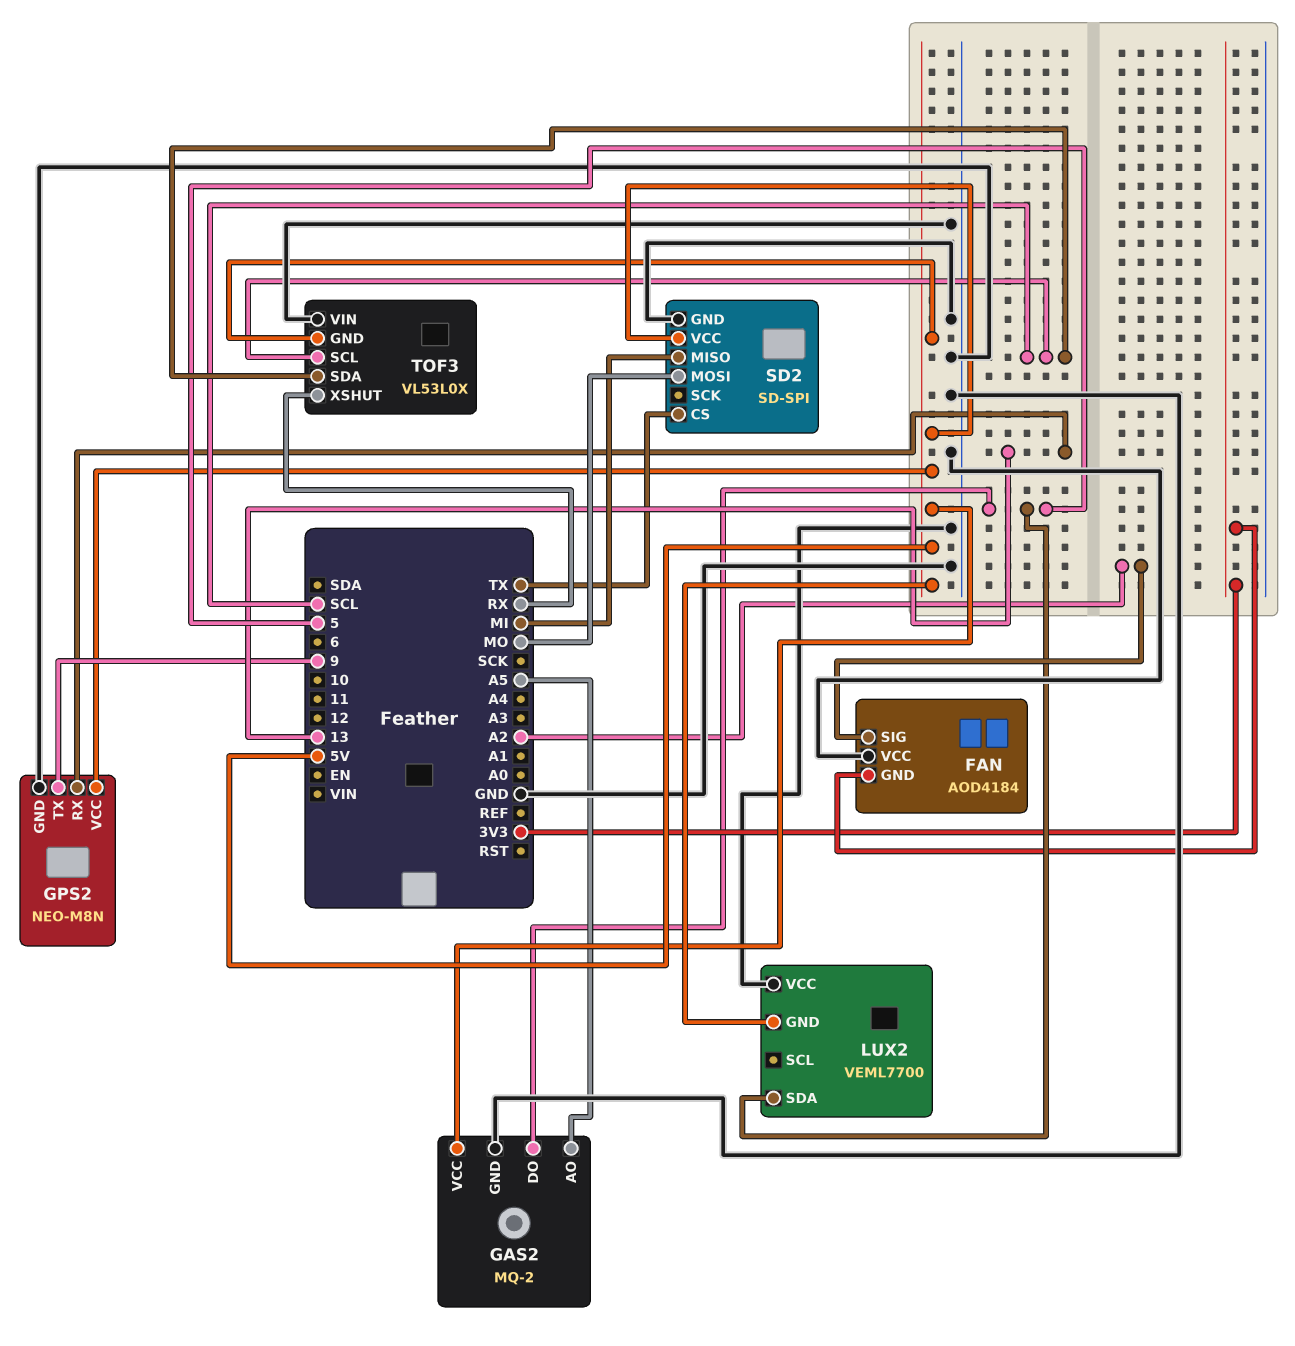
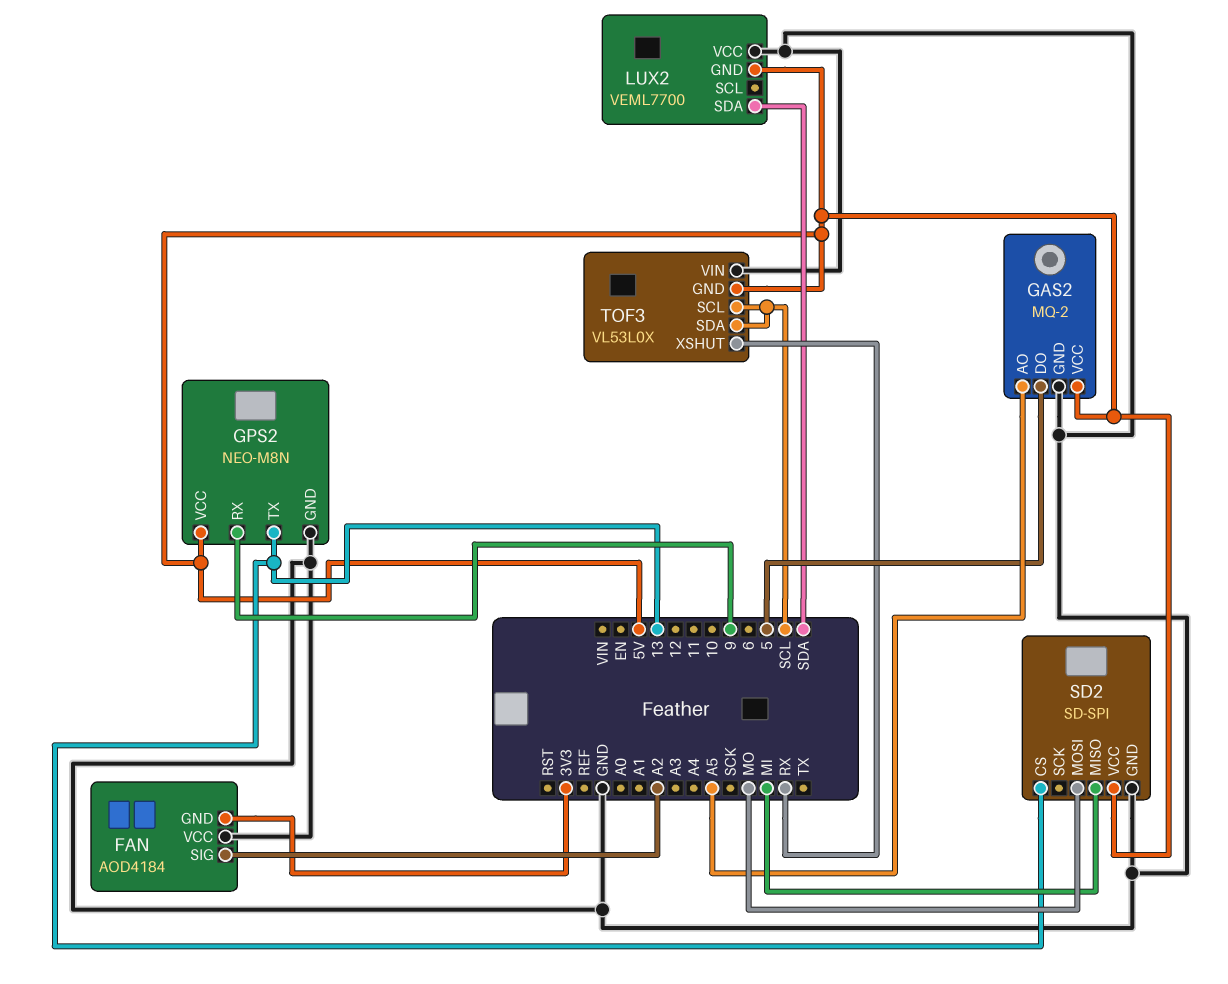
GPS2 pin RX: 13 -> 9
GPS2 pin TX: 9 -> 13
LUX2 pin SDA: 5 -> SDA
SD2 pin CS: TX -> 13

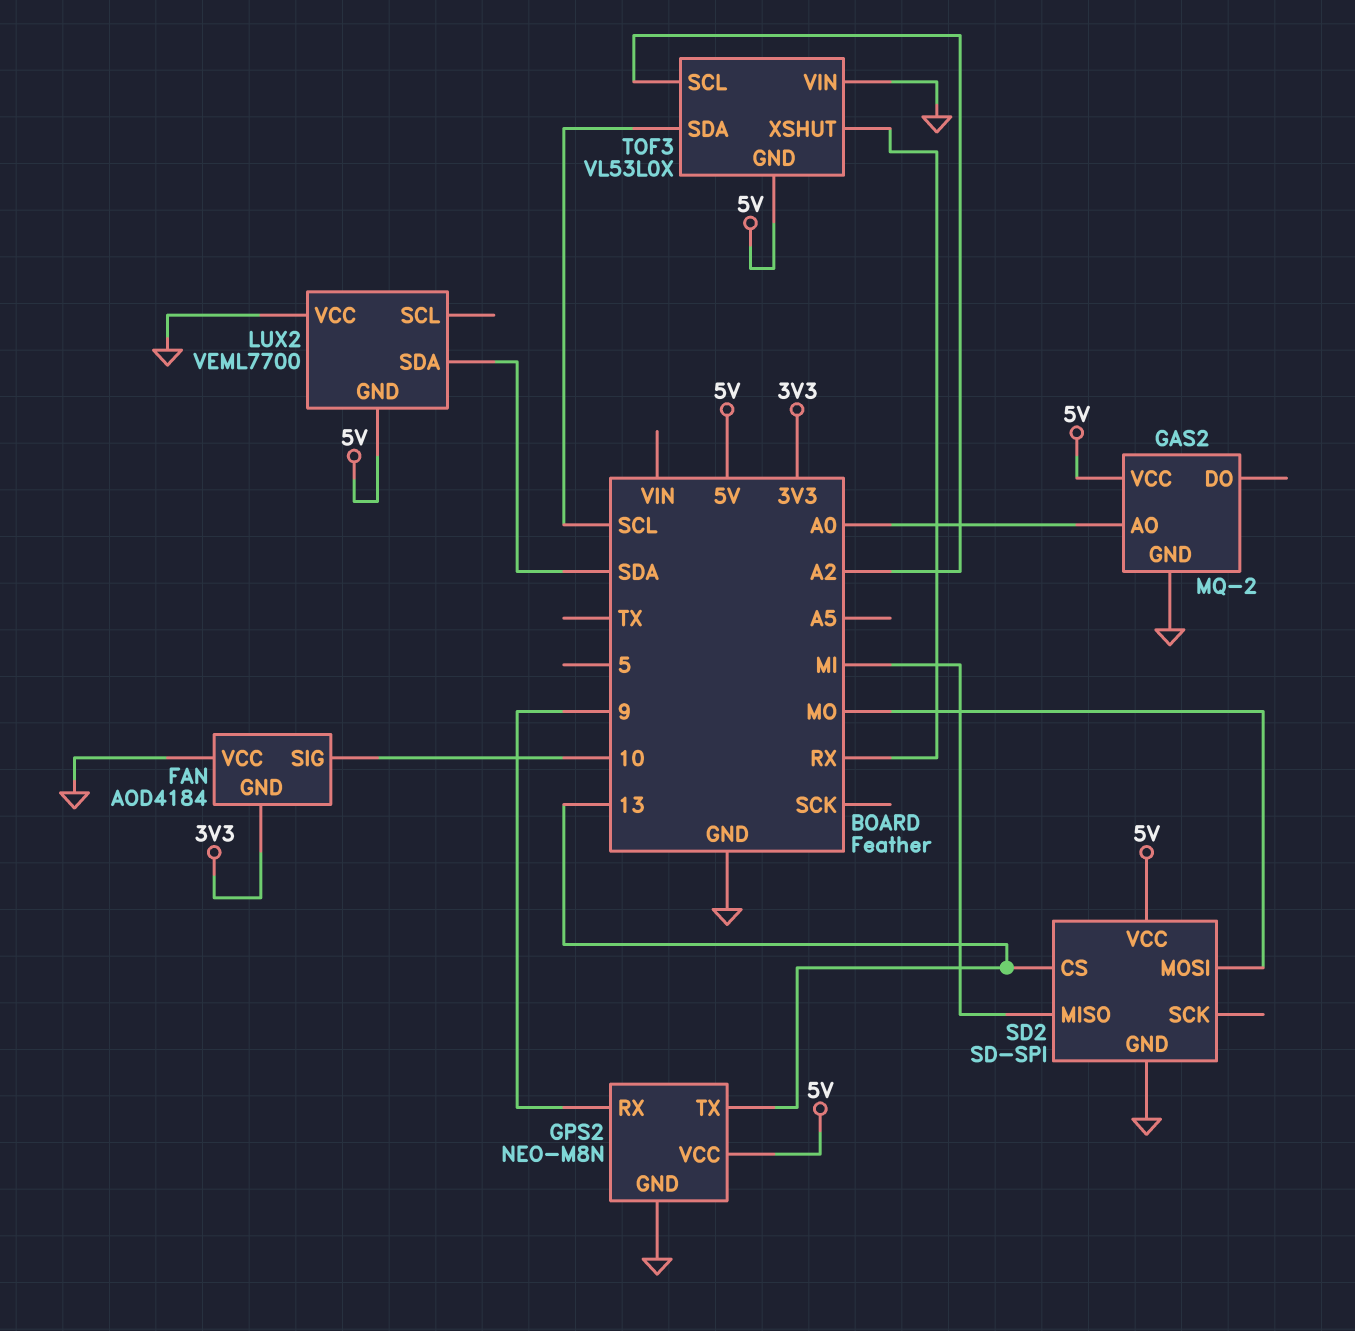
FAN pin SIG: A2 -> 10
GAS2 pin AO: A5 -> A0
GAS2 pin DO: 5 -> none
TOF3 pin SCL: SCL -> A2

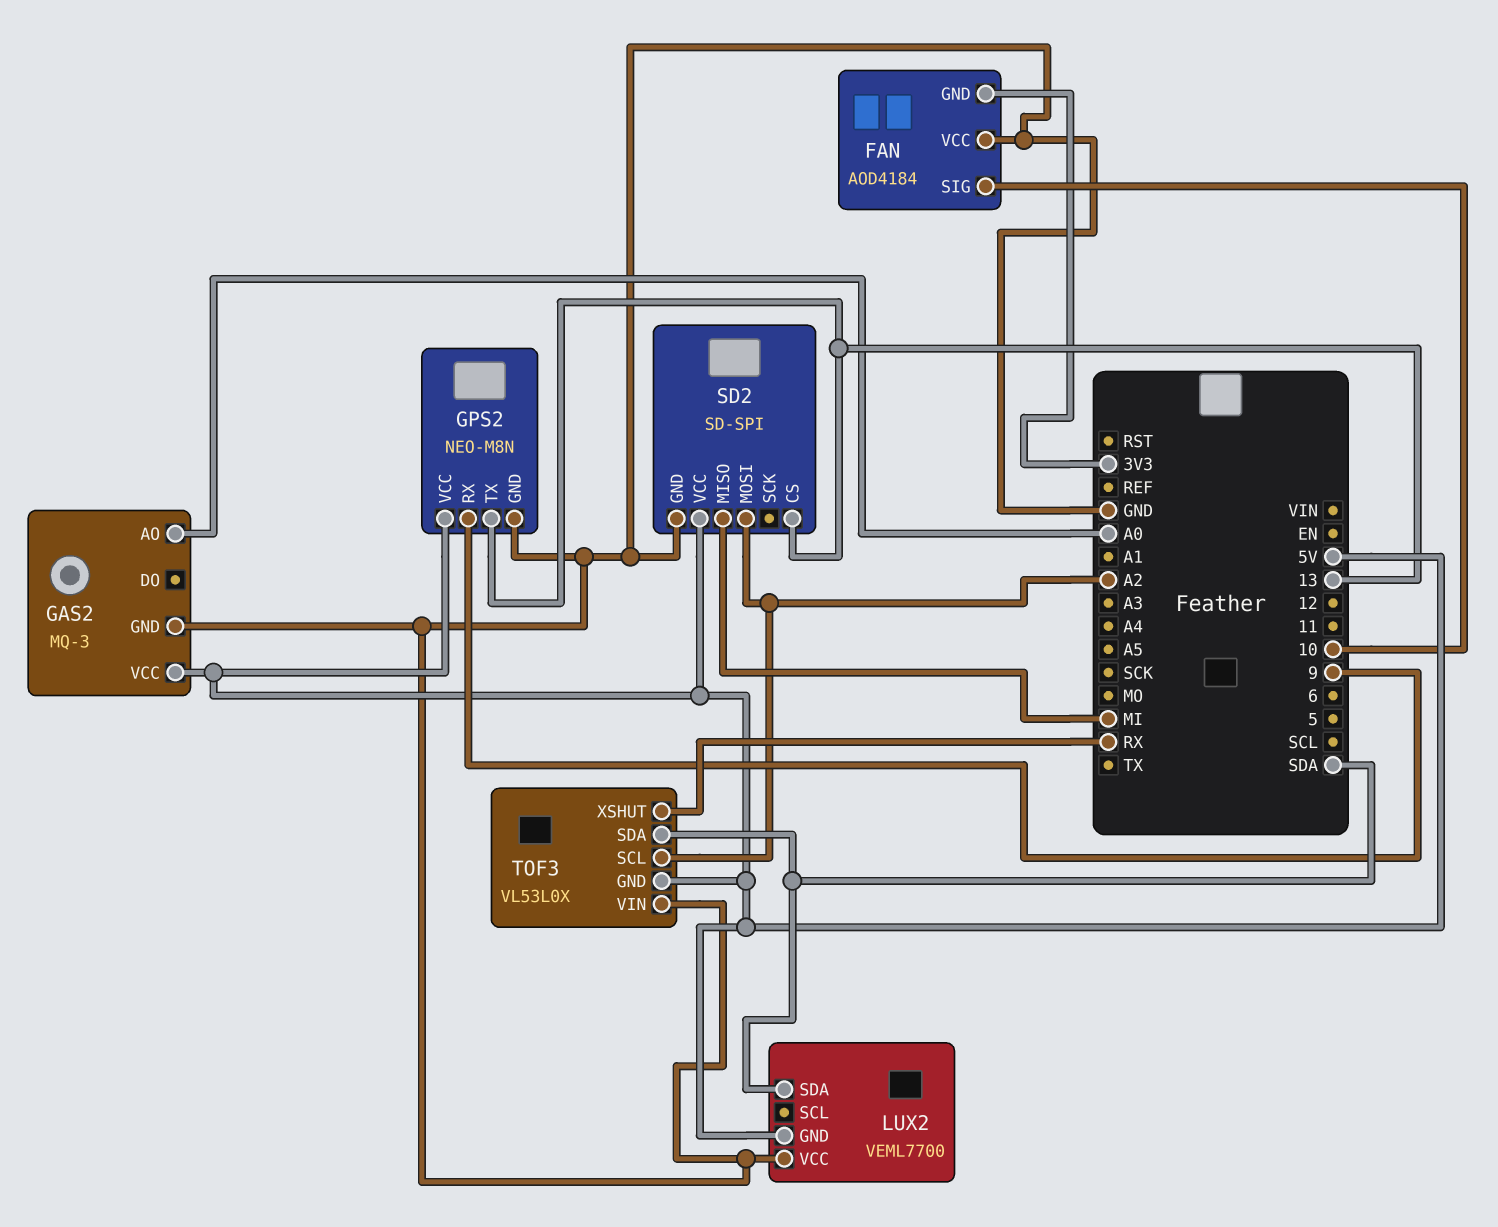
GAS2: MQ-2 -> MQ-3
SD2 pin MOSI: MO -> A2
TOF3 pin SDA: SCL -> SDA

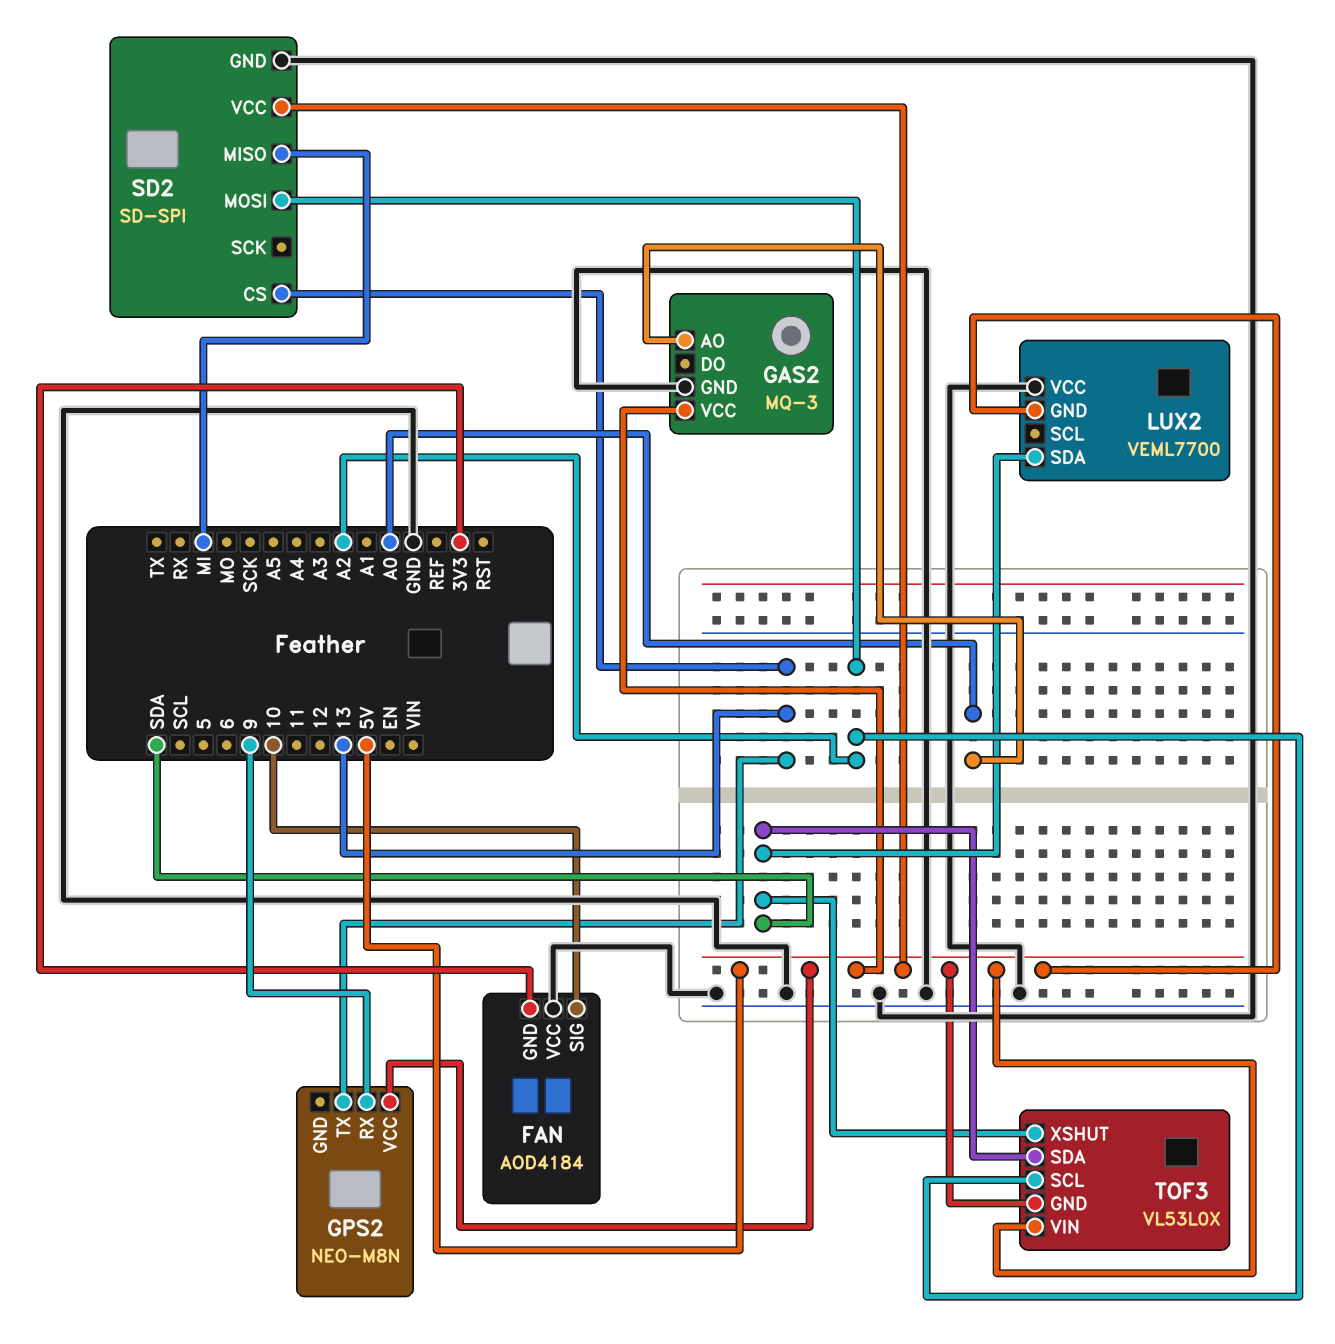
GPS2 pin GND: GND -> none
TOF3 pin VIN: GND -> 5V
TOF3 pin XSHUT: RX -> SDA

